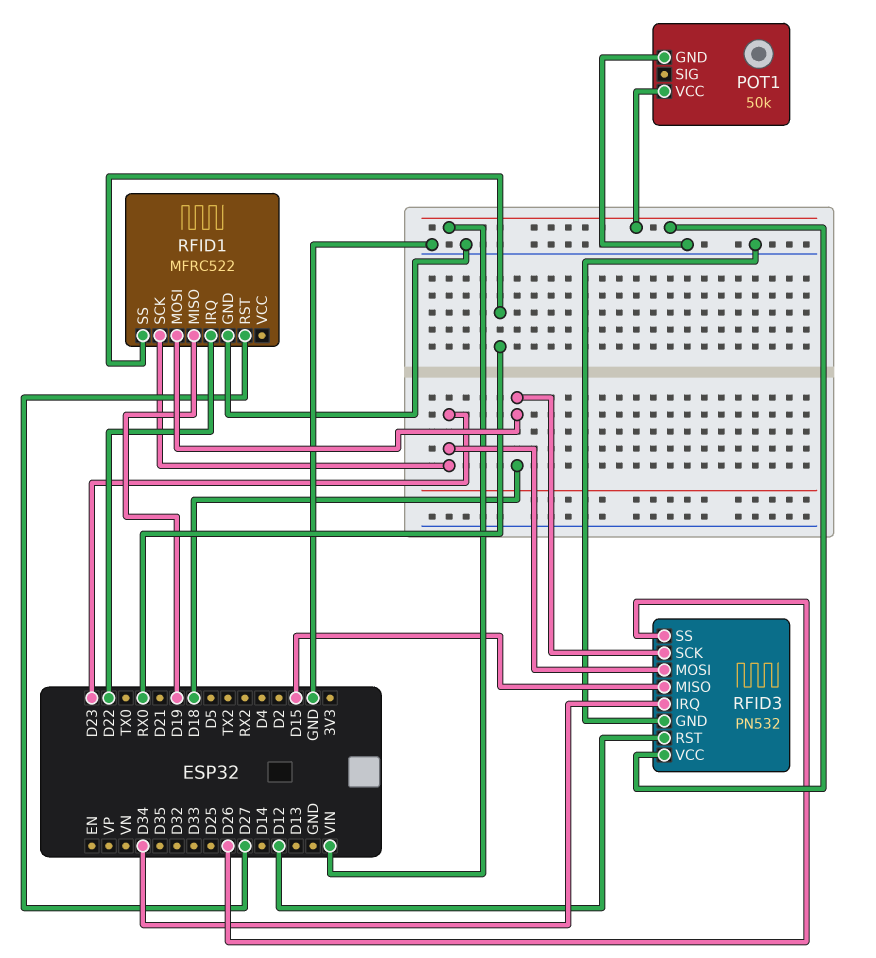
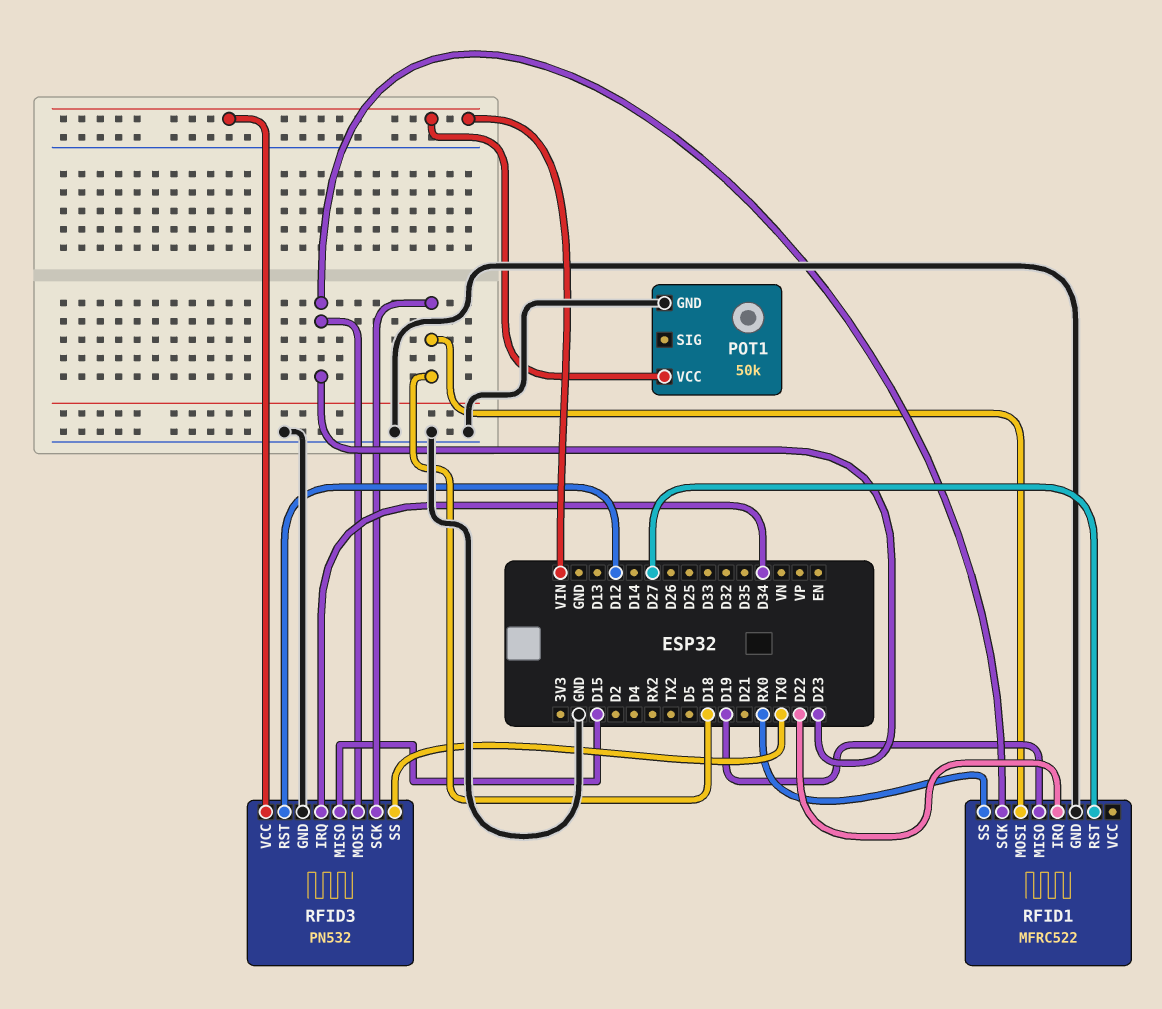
RFID3 pin SS: D26 -> TX0

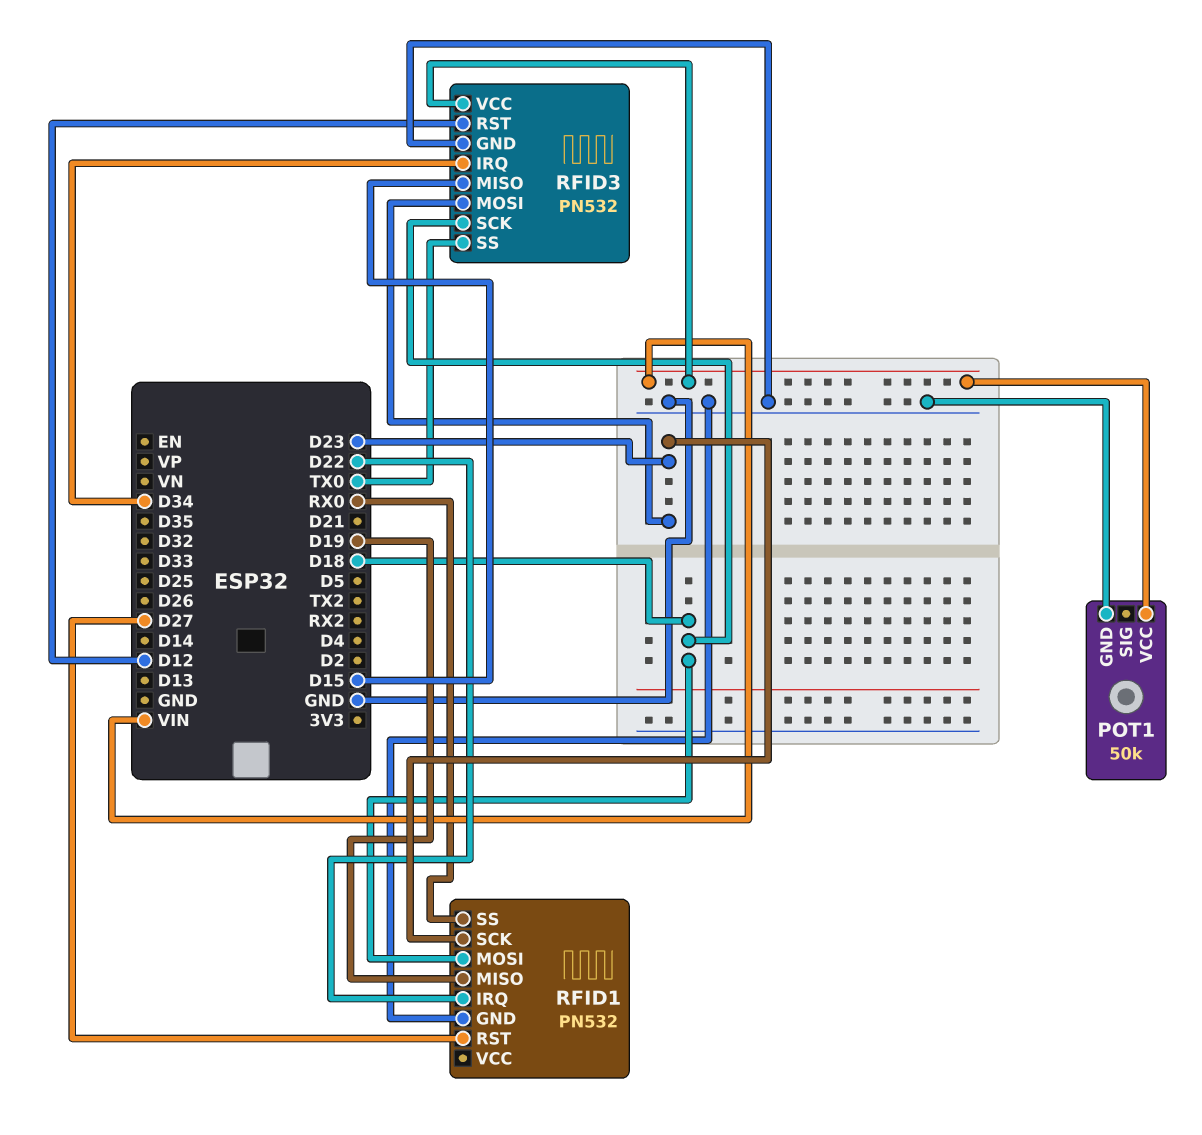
RFID1: MFRC522 -> PN532

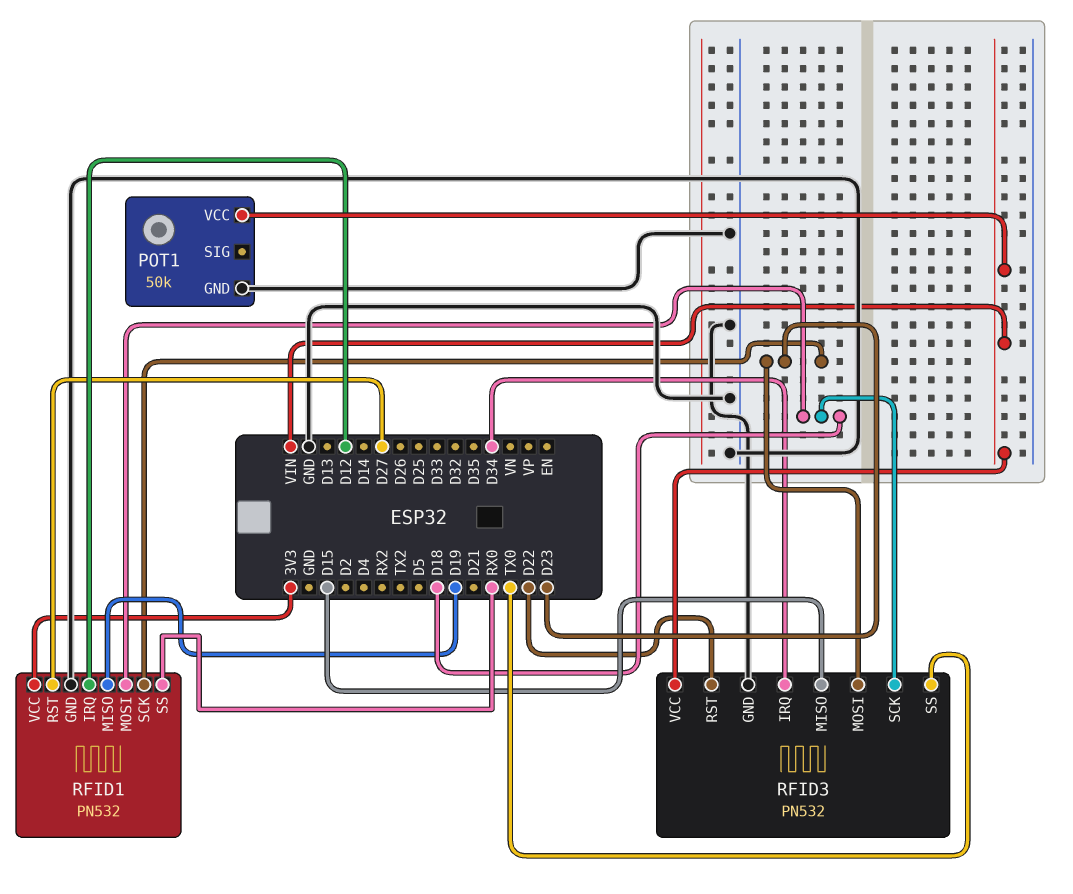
RFID1 pin IRQ: D22 -> D12
RFID1 pin VCC: none -> 3V3
RFID3 pin RST: D12 -> D22

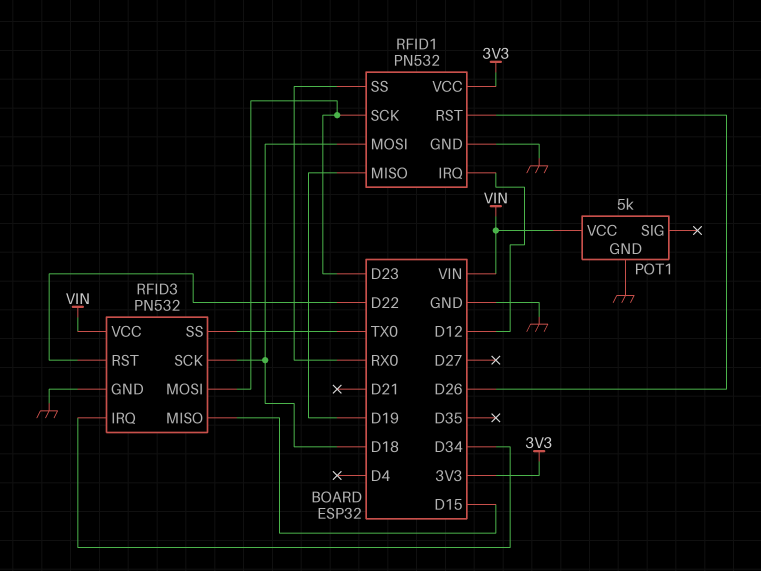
POT1: 50k -> 5k
RFID1 pin RST: D27 -> D26

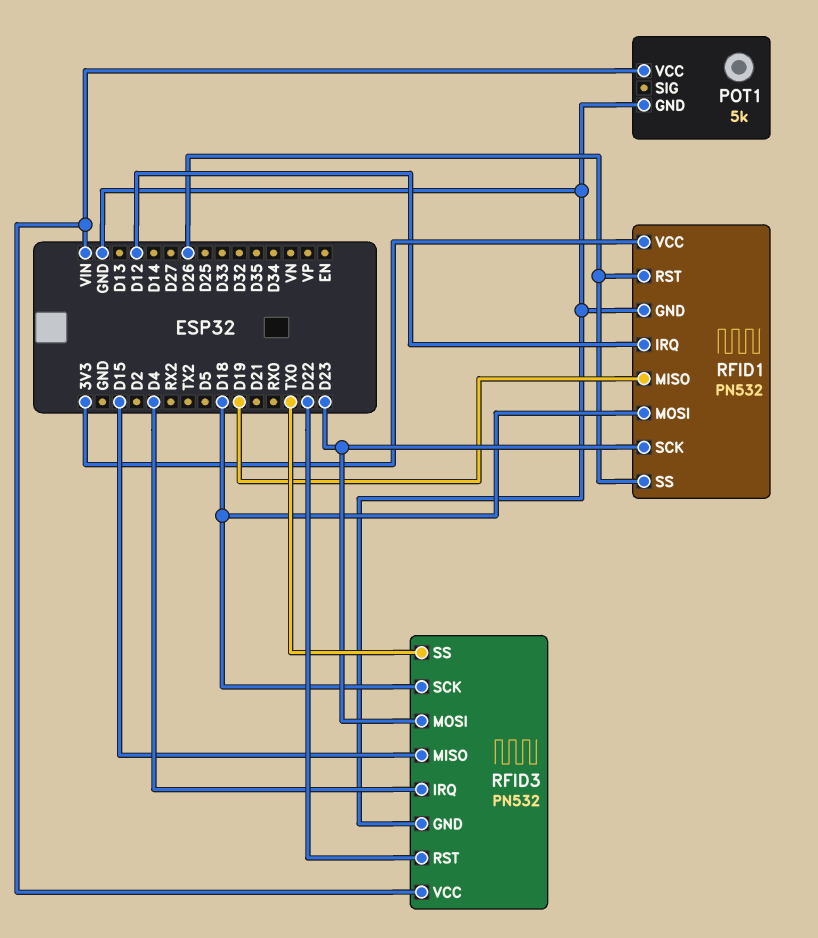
RFID1 pin SS: RX0 -> D26
RFID3 pin IRQ: D34 -> D4

